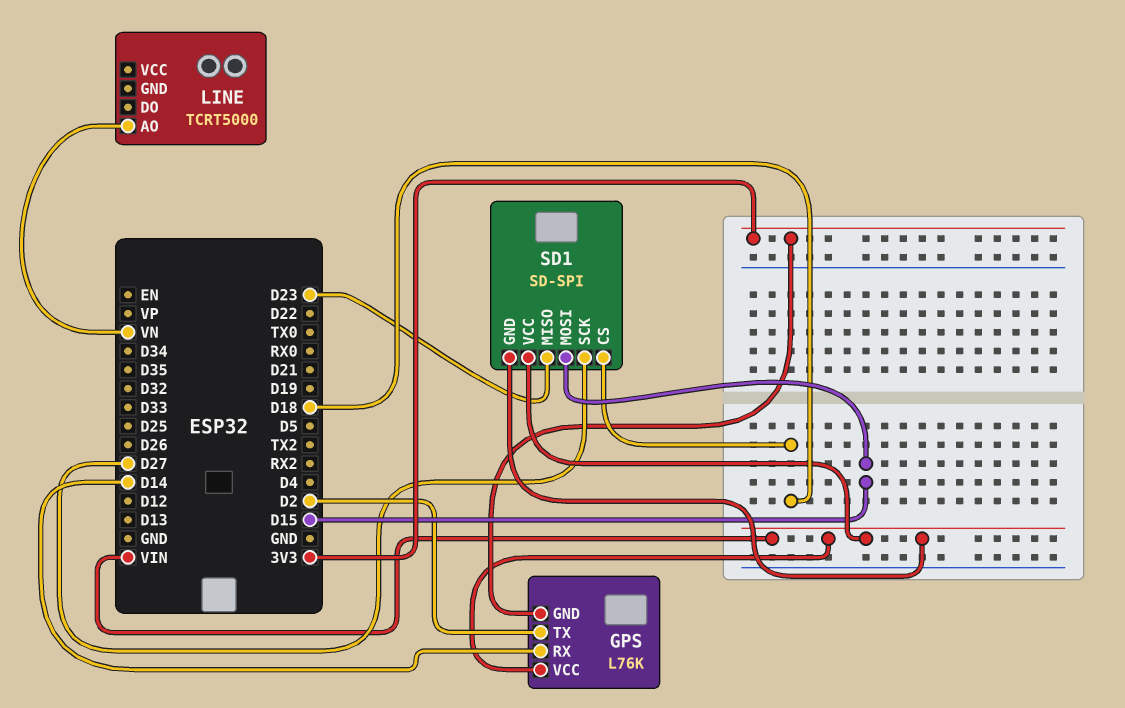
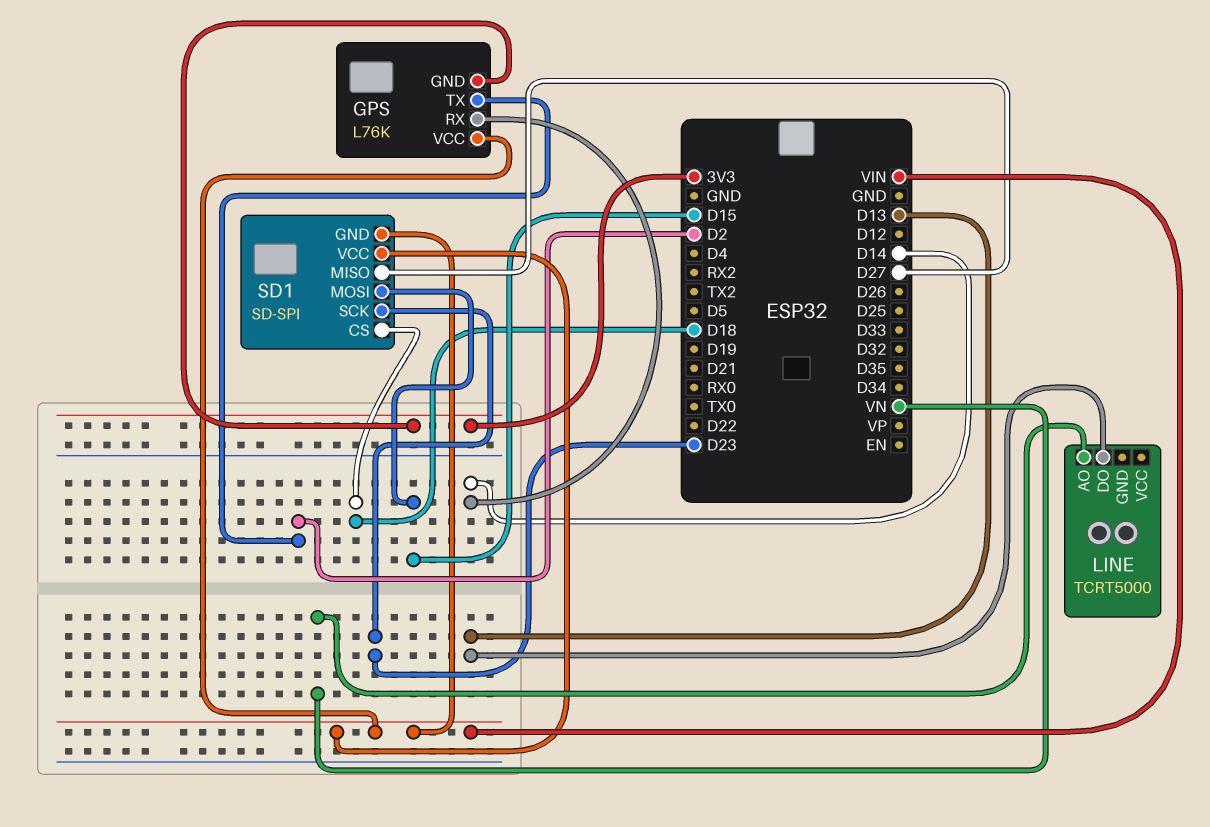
LINE pin DO: none -> D13
SD1 pin MISO: D23 -> D27
SD1 pin SCK: D27 -> D23

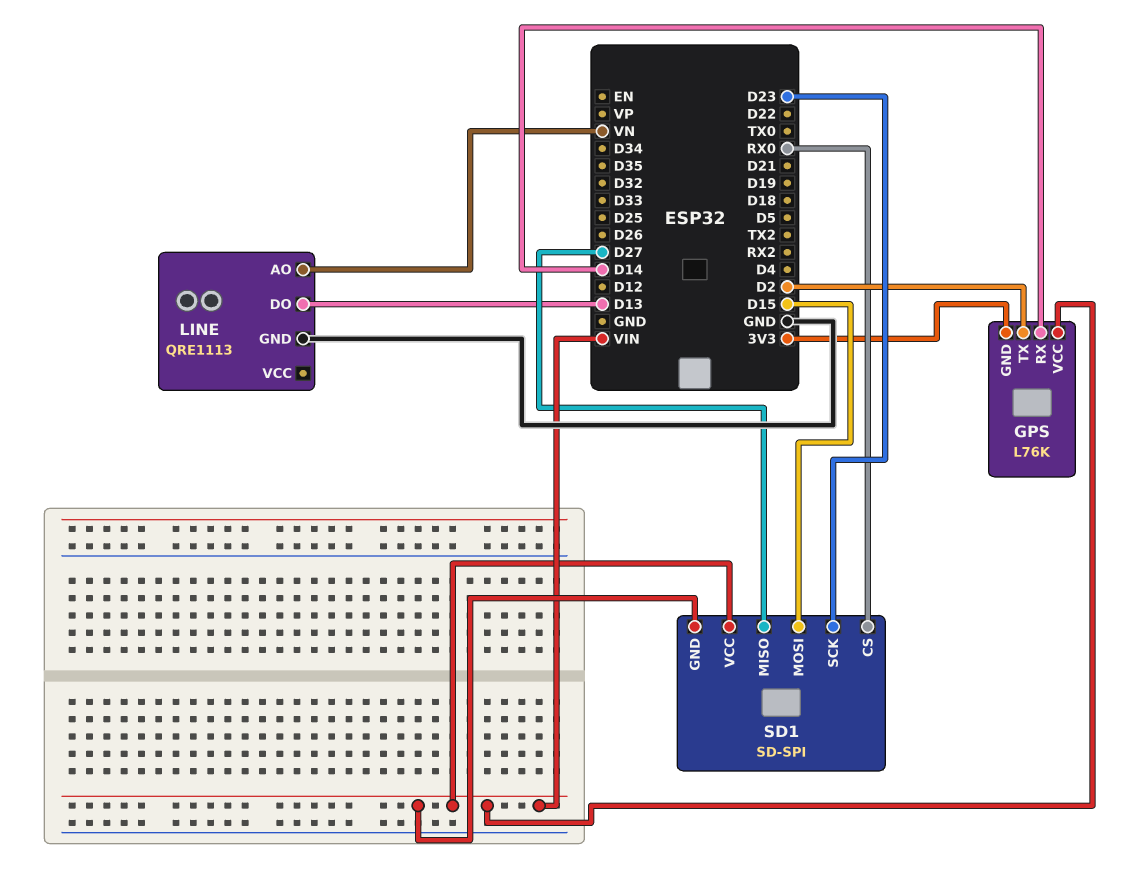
LINE: TCRT5000 -> QRE1113
LINE pin GND: none -> GND
SD1 pin CS: D18 -> RX0

